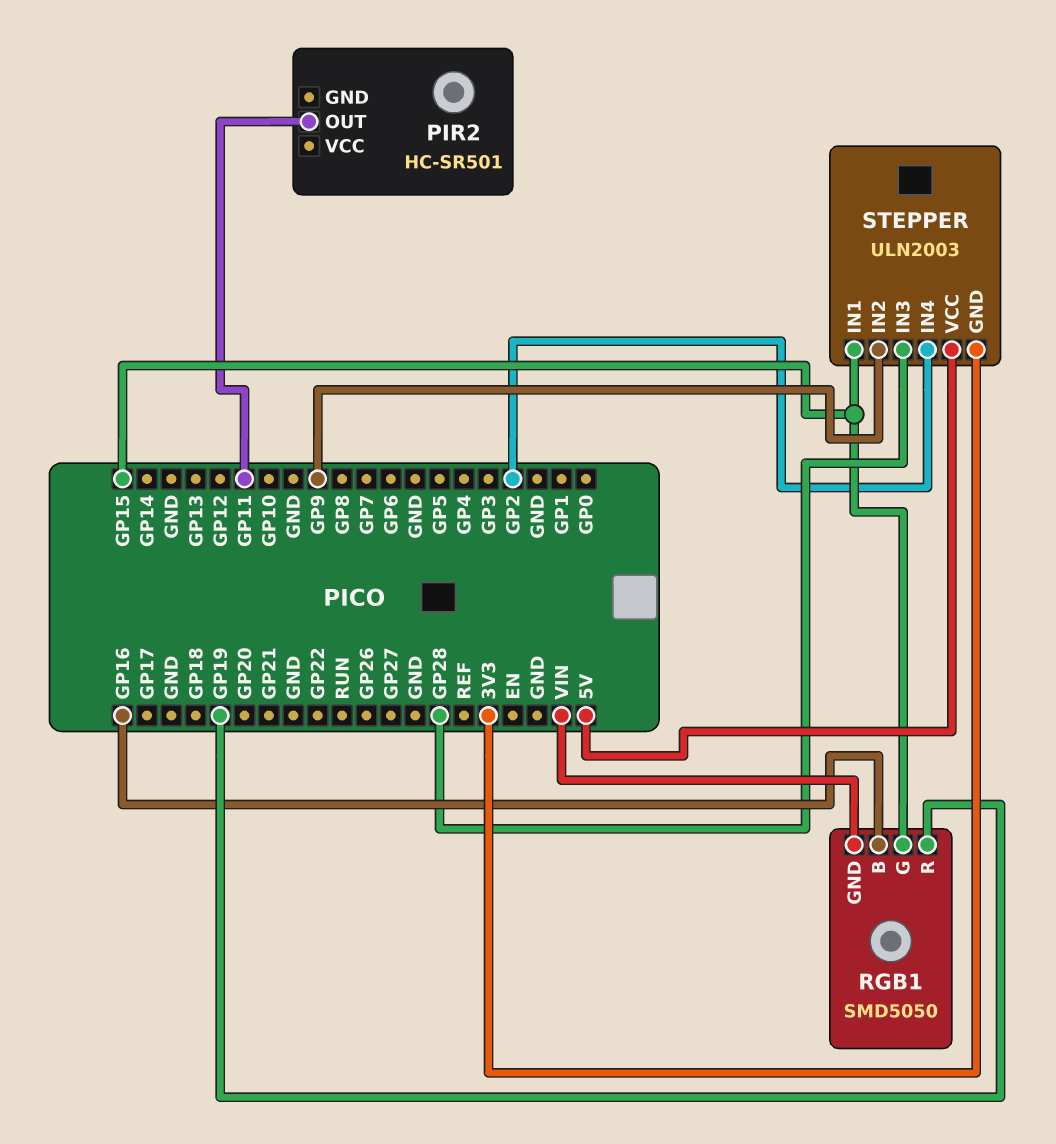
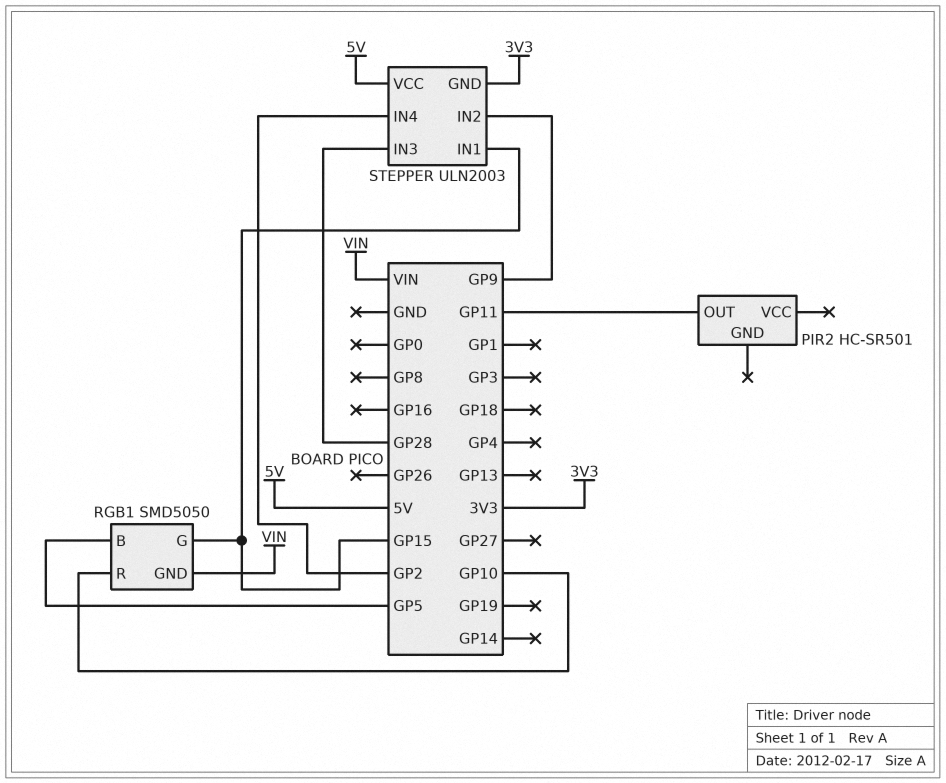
RGB1 pin B: GP16 -> GP5
RGB1 pin R: GP19 -> GP10

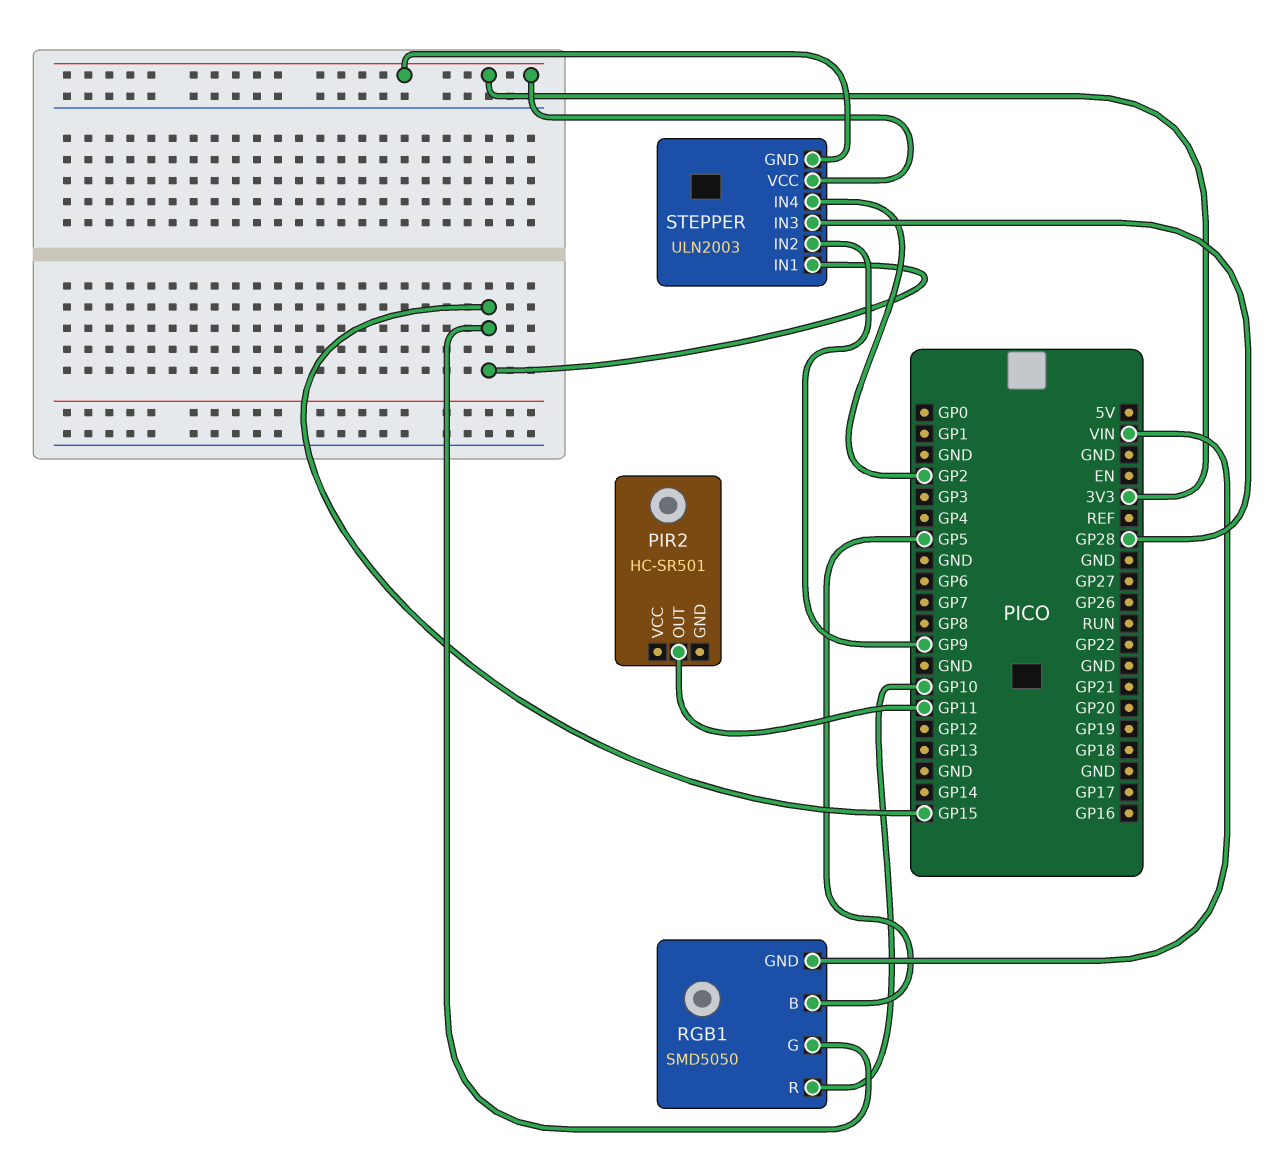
STEPPER pin VCC: 5V -> 3V3

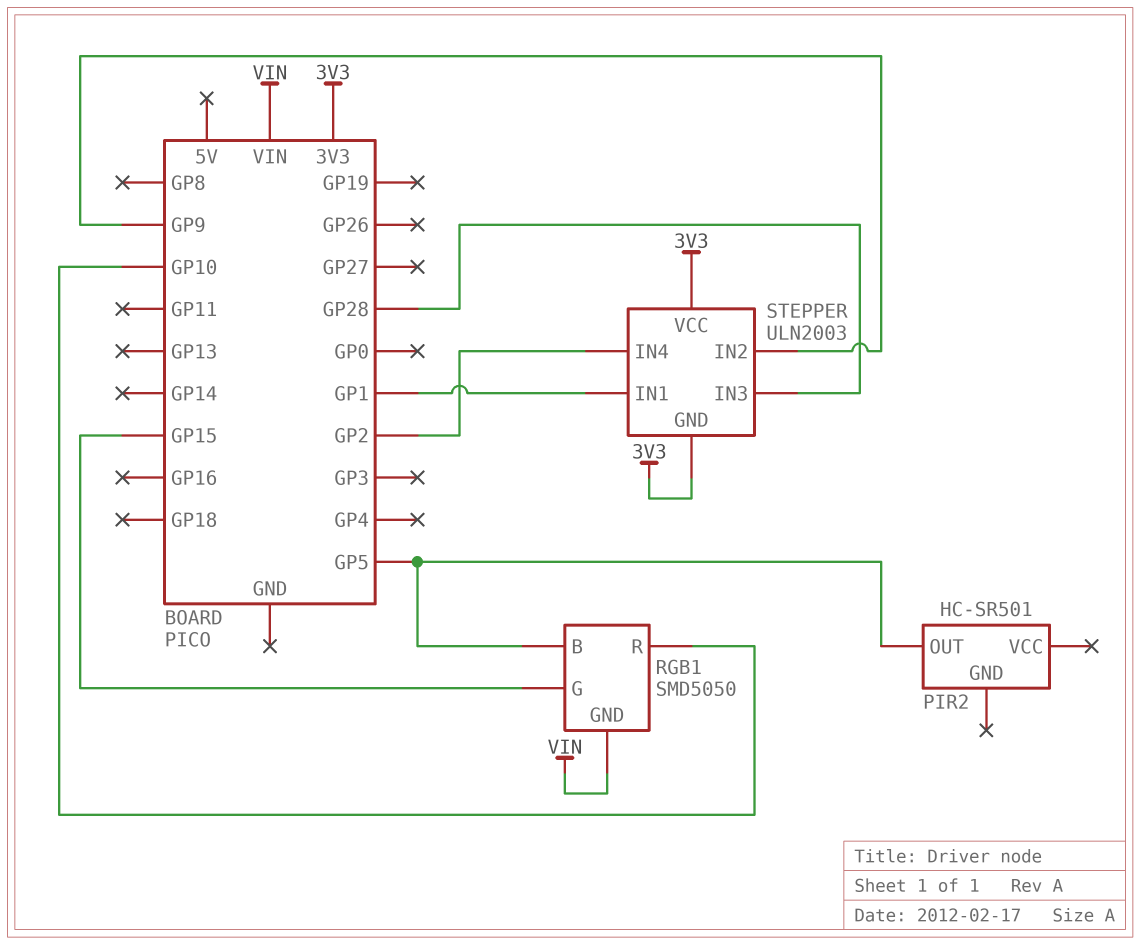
PIR2 pin OUT: GP11 -> GP5
STEPPER pin IN1: GP15 -> GP1

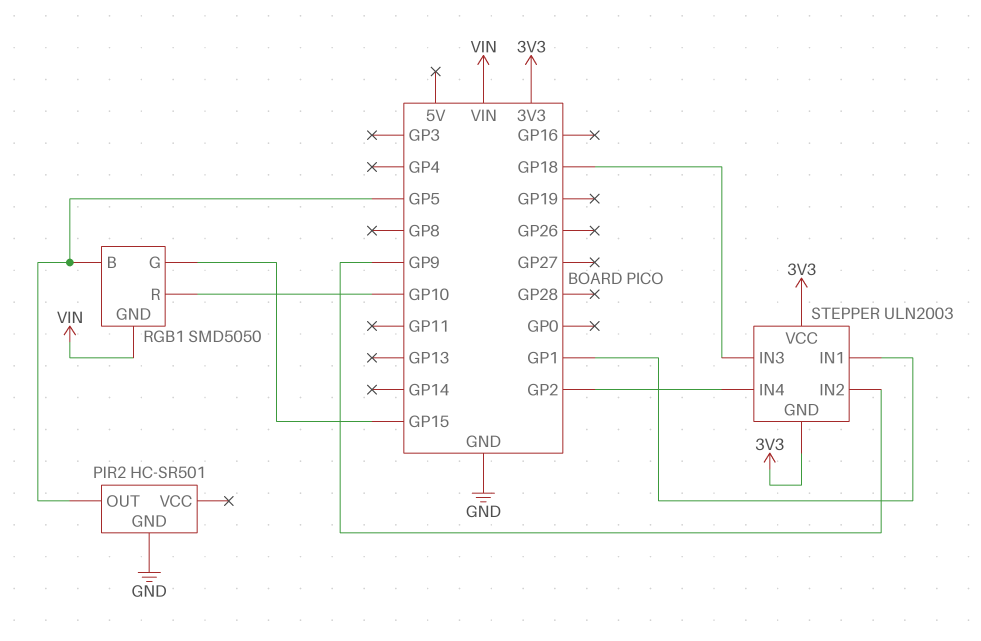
PIR2 pin GND: none -> GND
STEPPER pin IN3: GP28 -> GP18

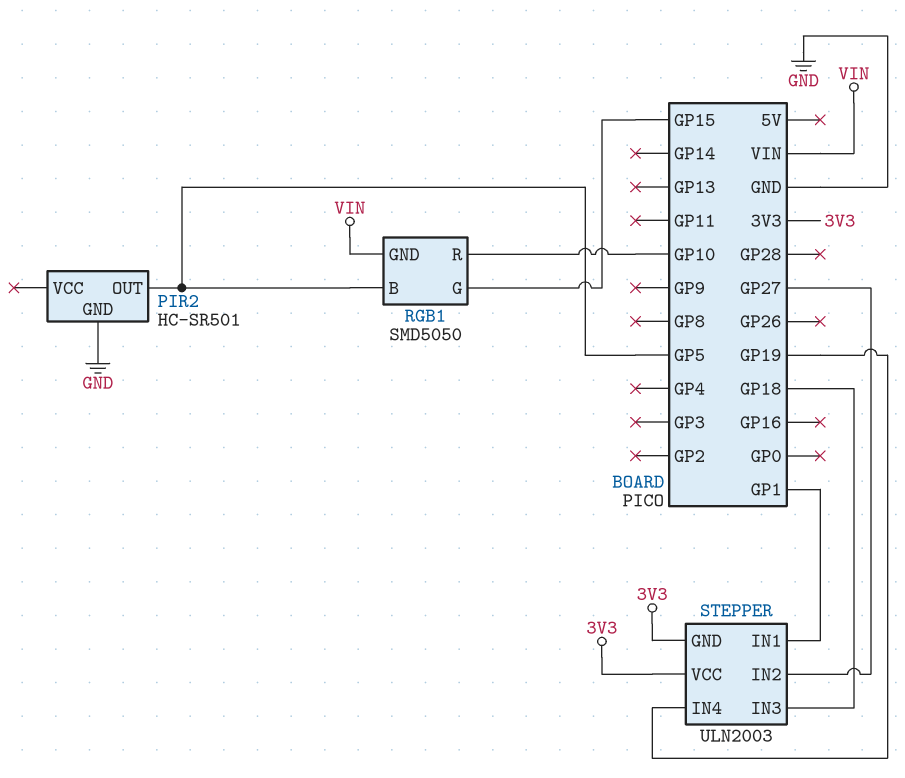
STEPPER pin IN2: GP9 -> GP27
STEPPER pin IN4: GP2 -> GP19

